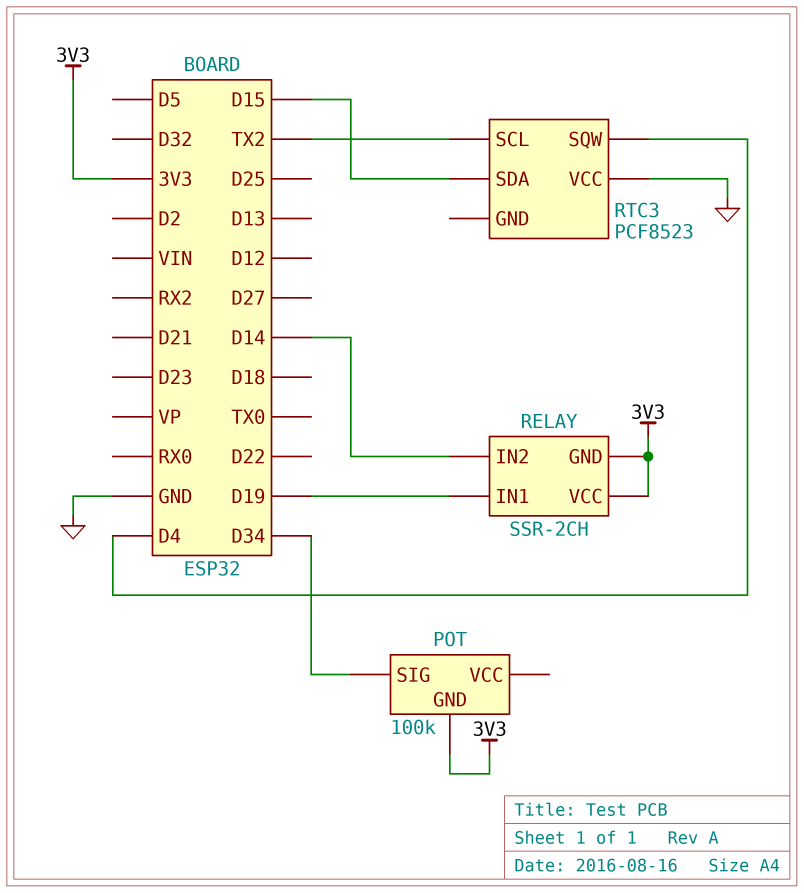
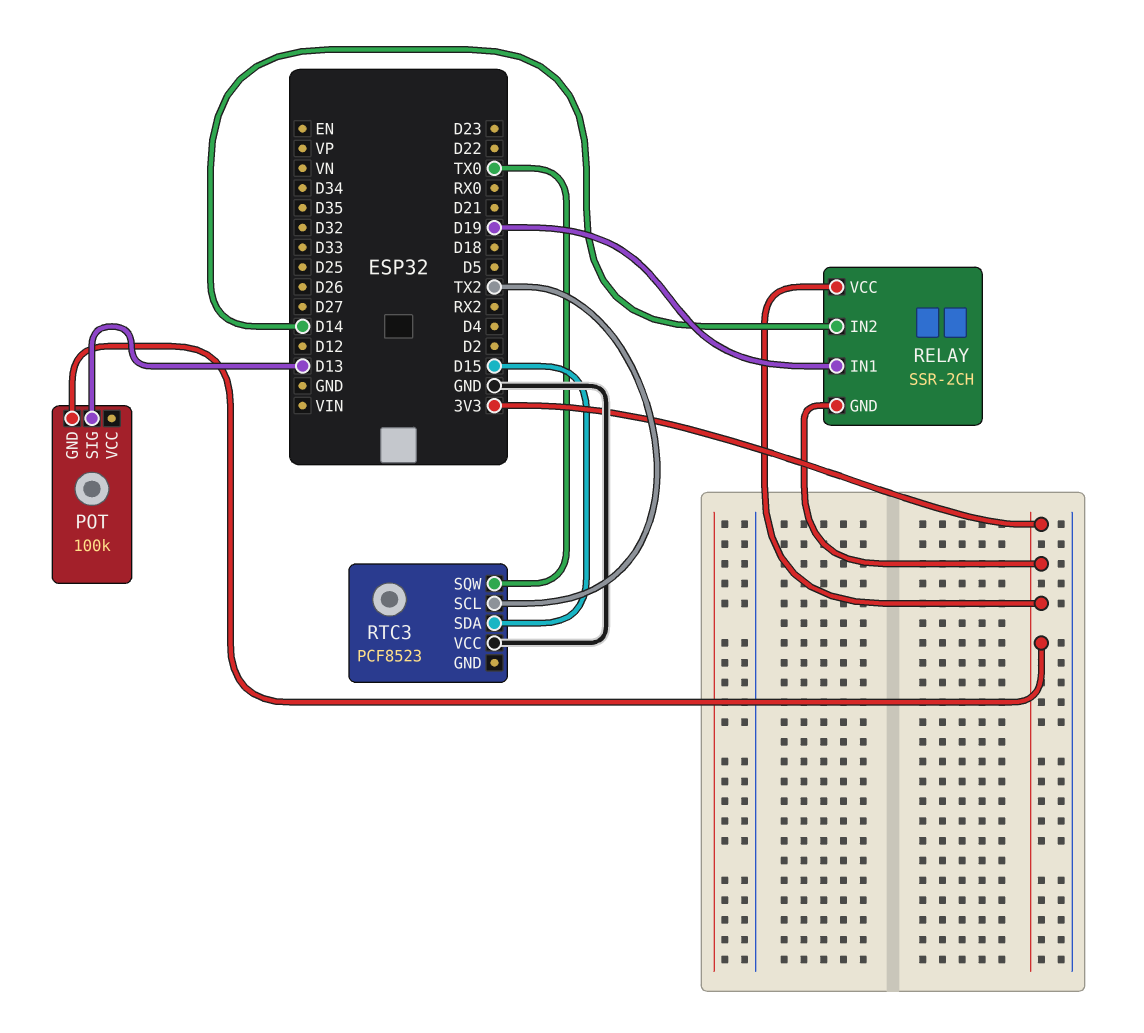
POT pin SIG: D34 -> D13
RTC3 pin SQW: D4 -> TX0

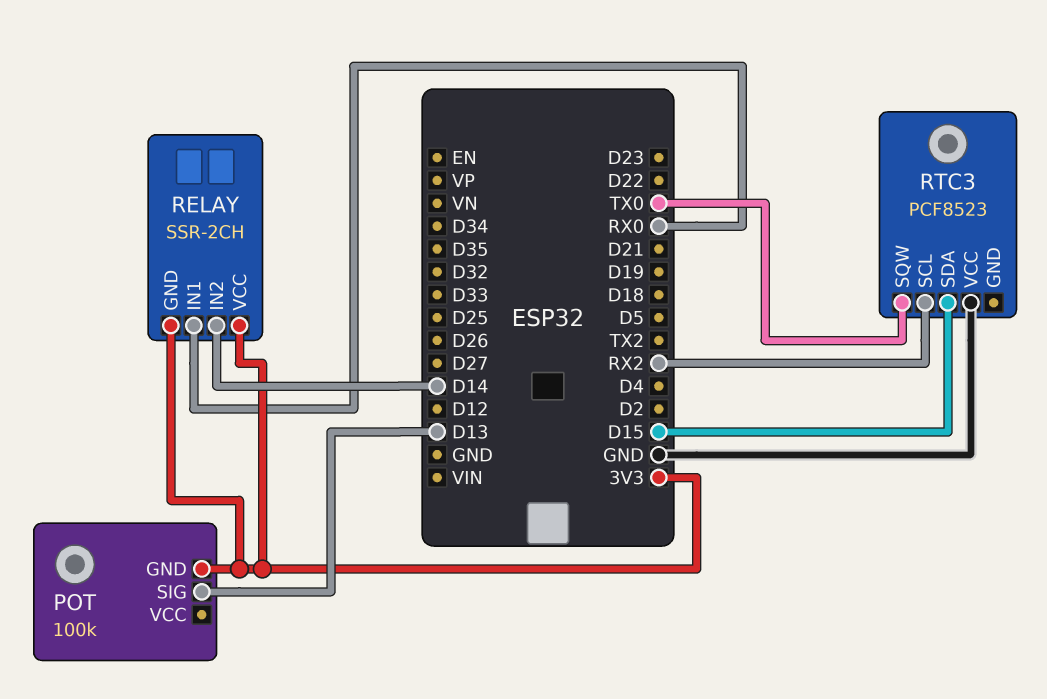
RELAY pin IN1: D19 -> RX0
RTC3 pin SCL: TX2 -> RX2

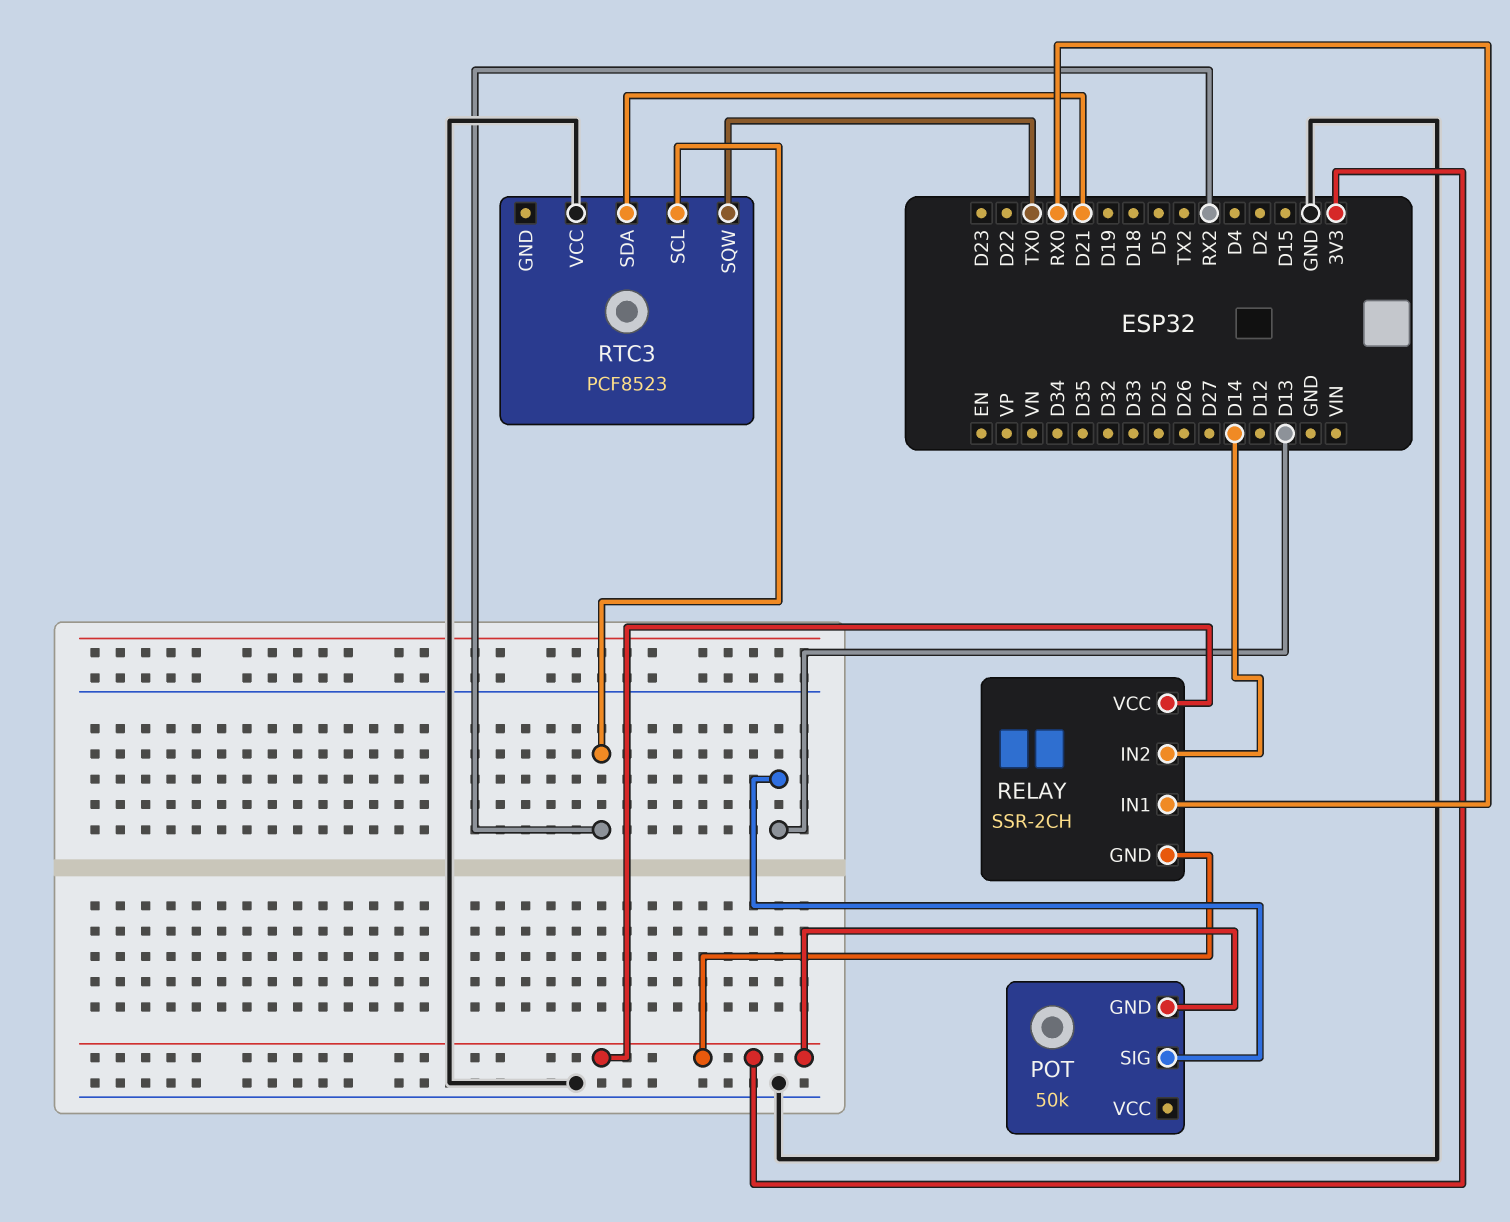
POT: 100k -> 50k
RTC3 pin SDA: D15 -> D21

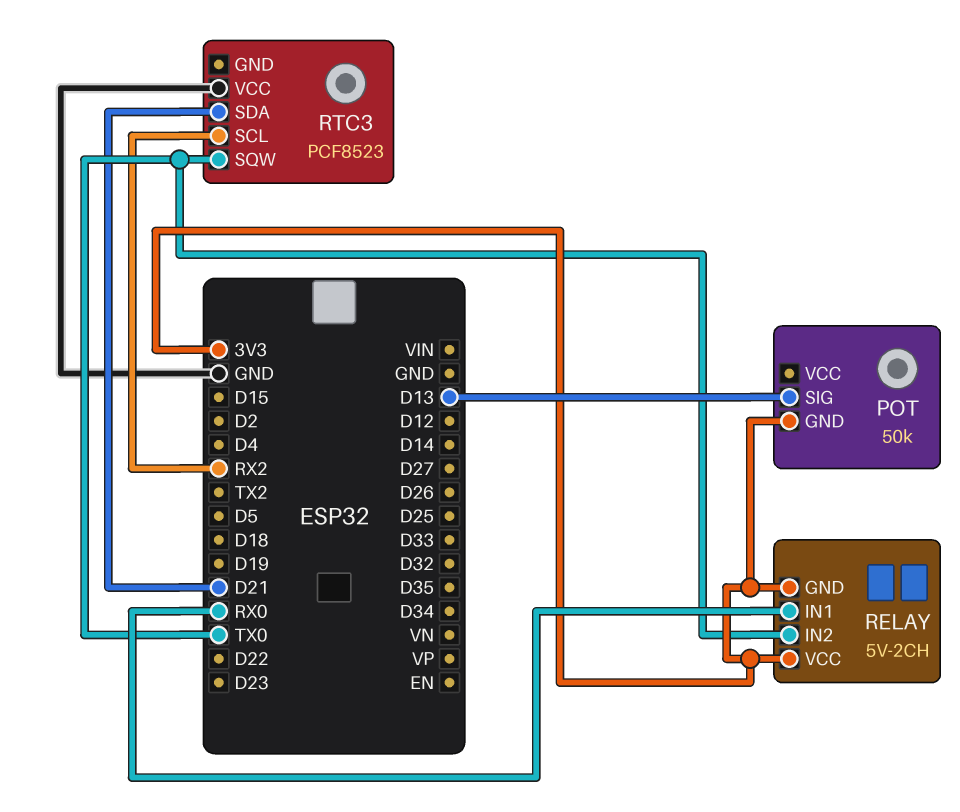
RELAY: SSR-2CH -> 5V-2CH
RELAY pin IN2: D14 -> TX0

